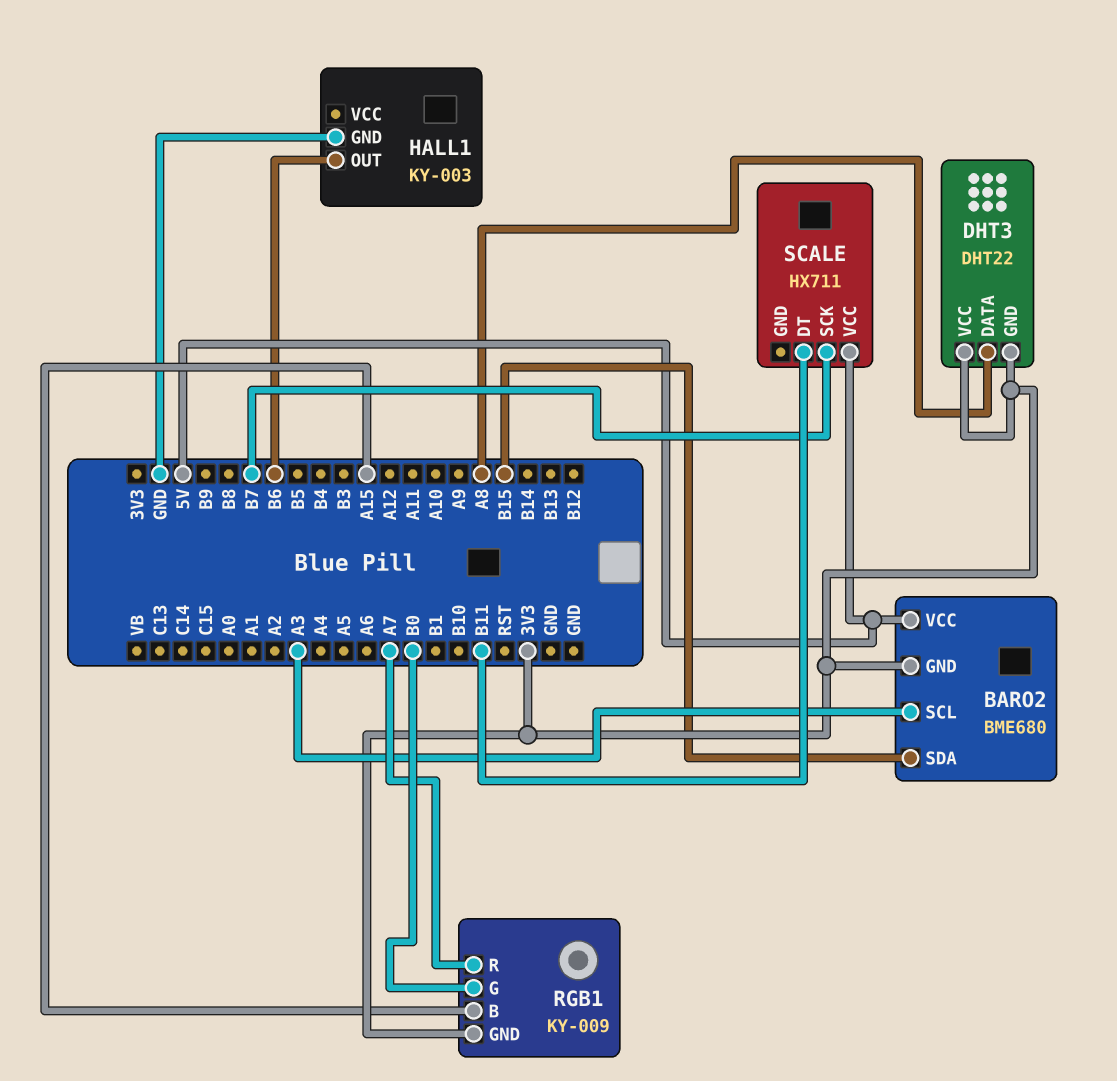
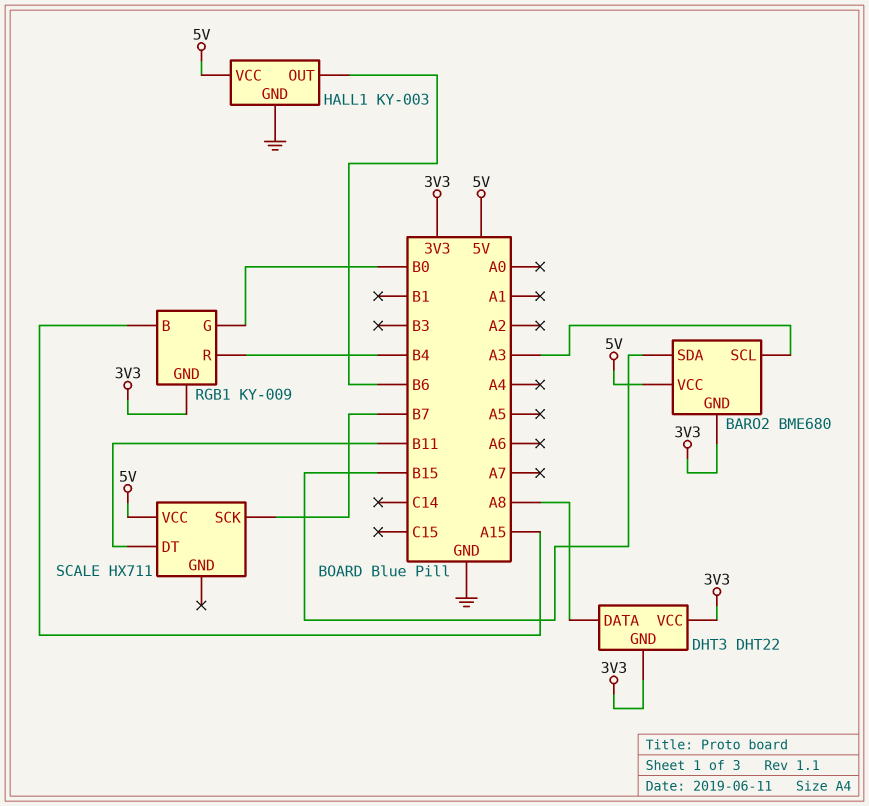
HALL1 pin VCC: none -> 5V
RGB1 pin R: A7 -> B4

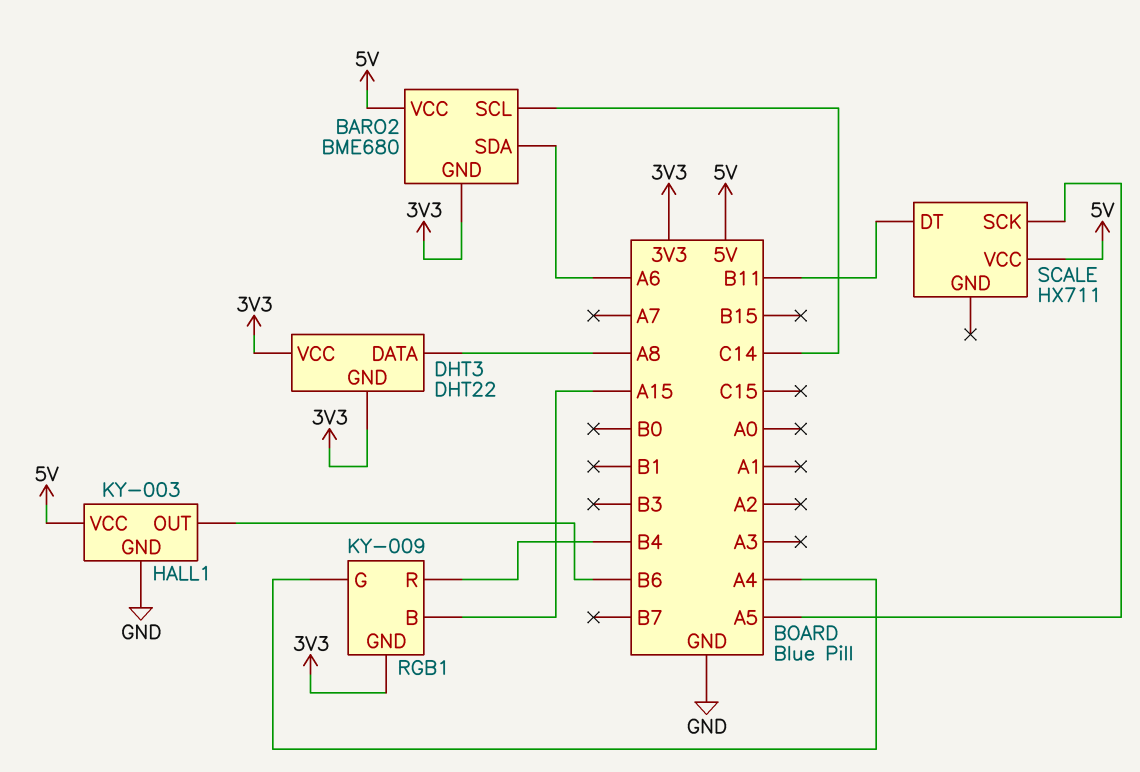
BARO2 pin SCL: A3 -> C14
BARO2 pin SDA: B15 -> A6
RGB1 pin G: B0 -> A4
SCALE pin SCK: B7 -> A5

